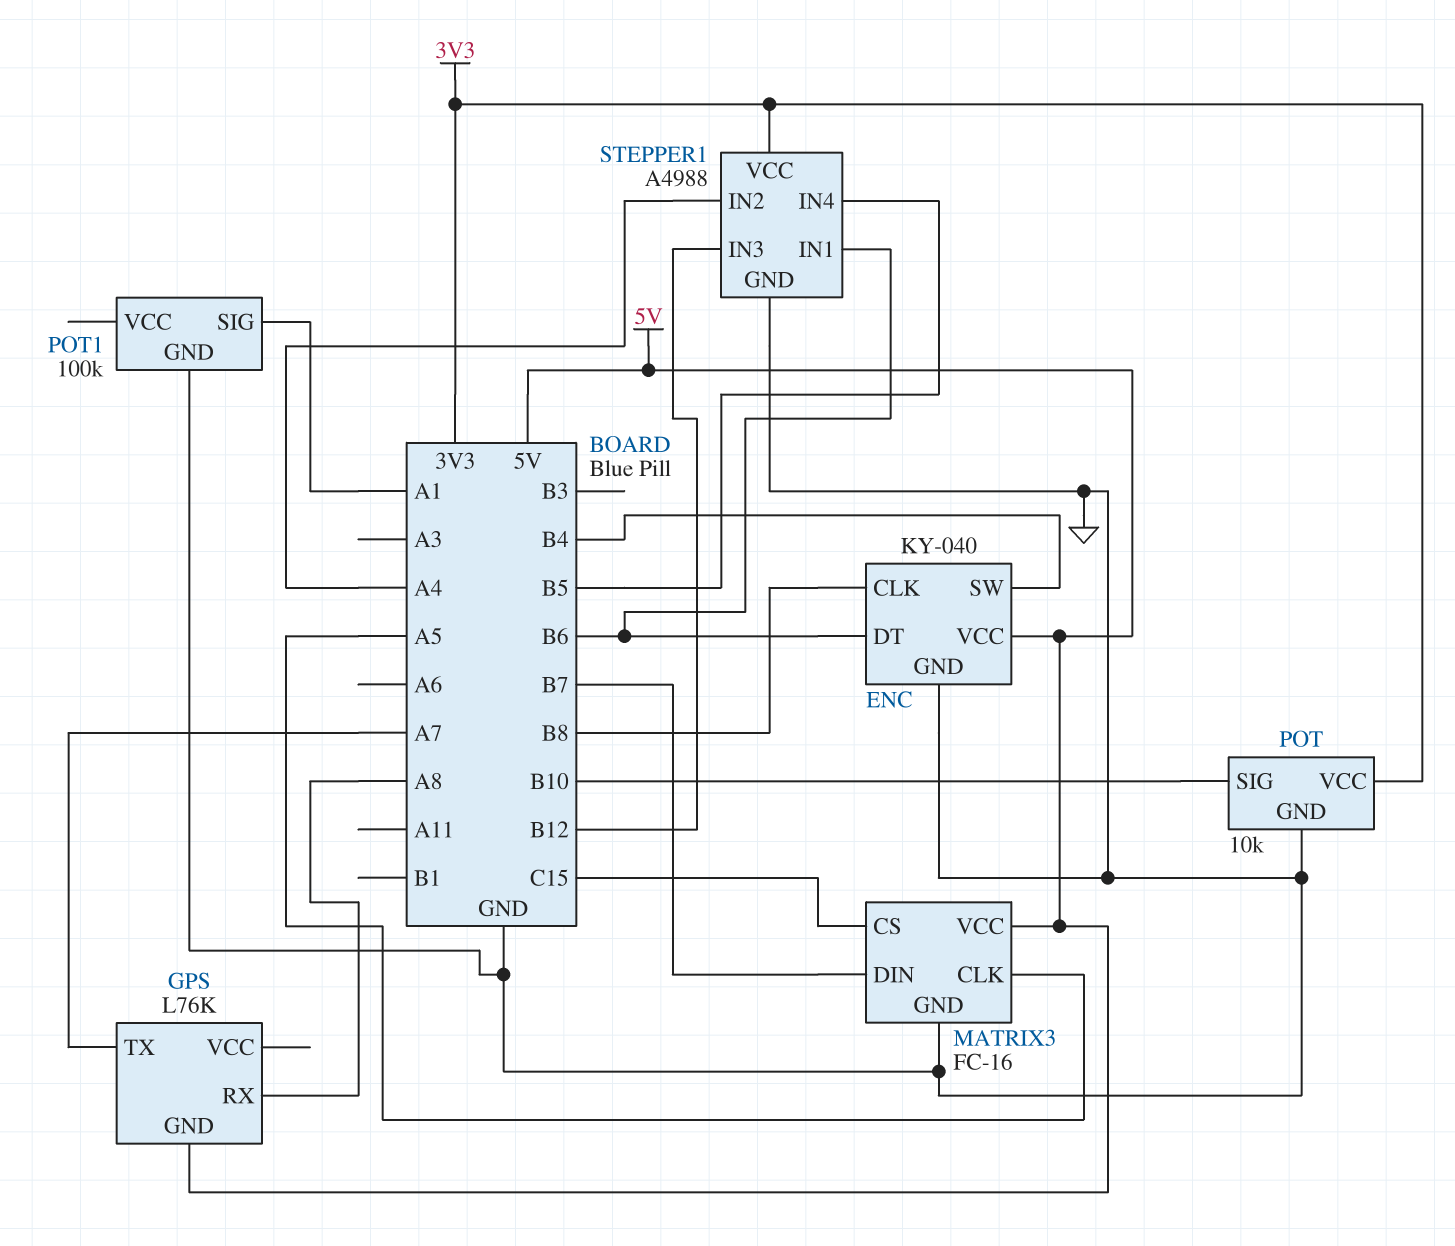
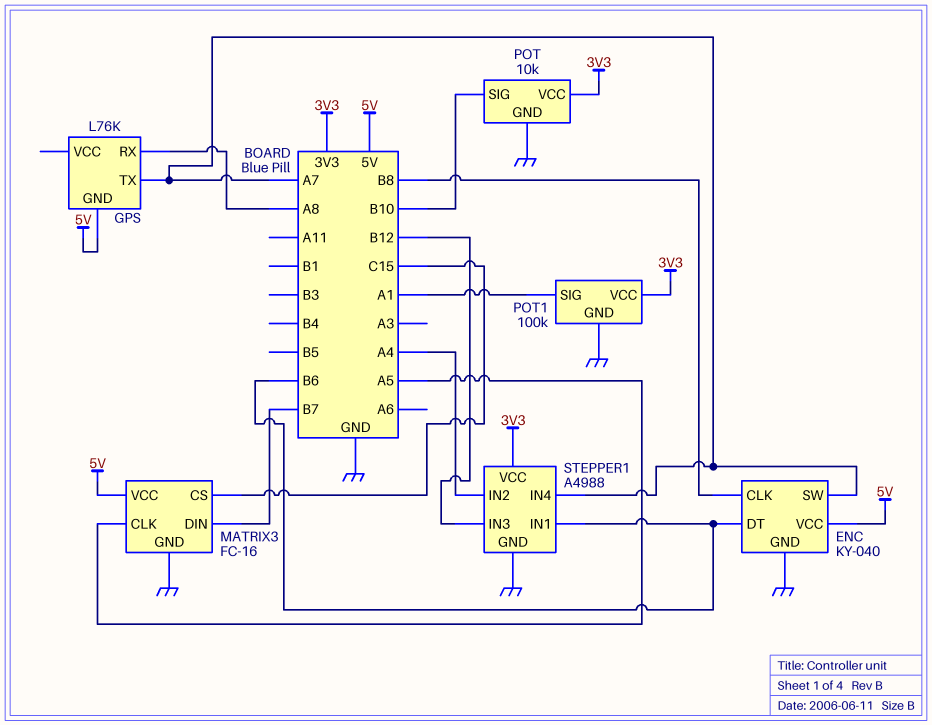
ENC pin SW: B4 -> A7
POT1 pin VCC: none -> 3V3
STEPPER1 pin IN4: B5 -> A7

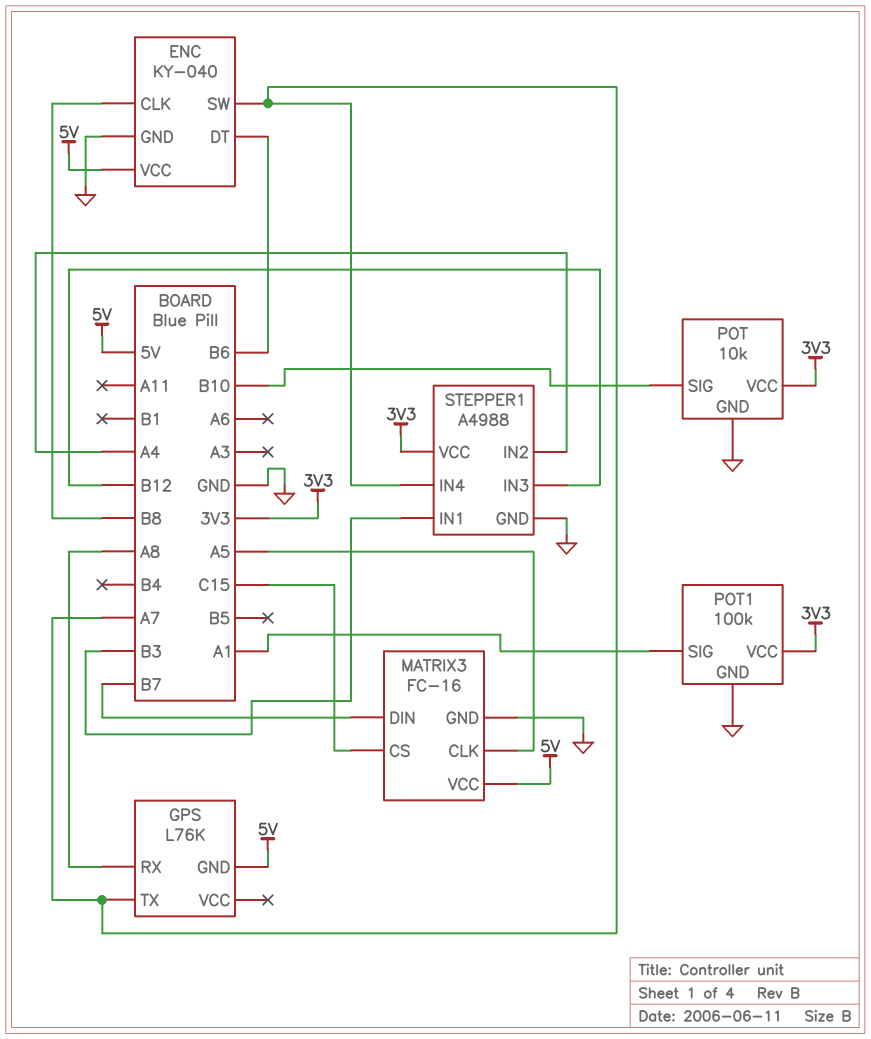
STEPPER1 pin IN1: B6 -> B3

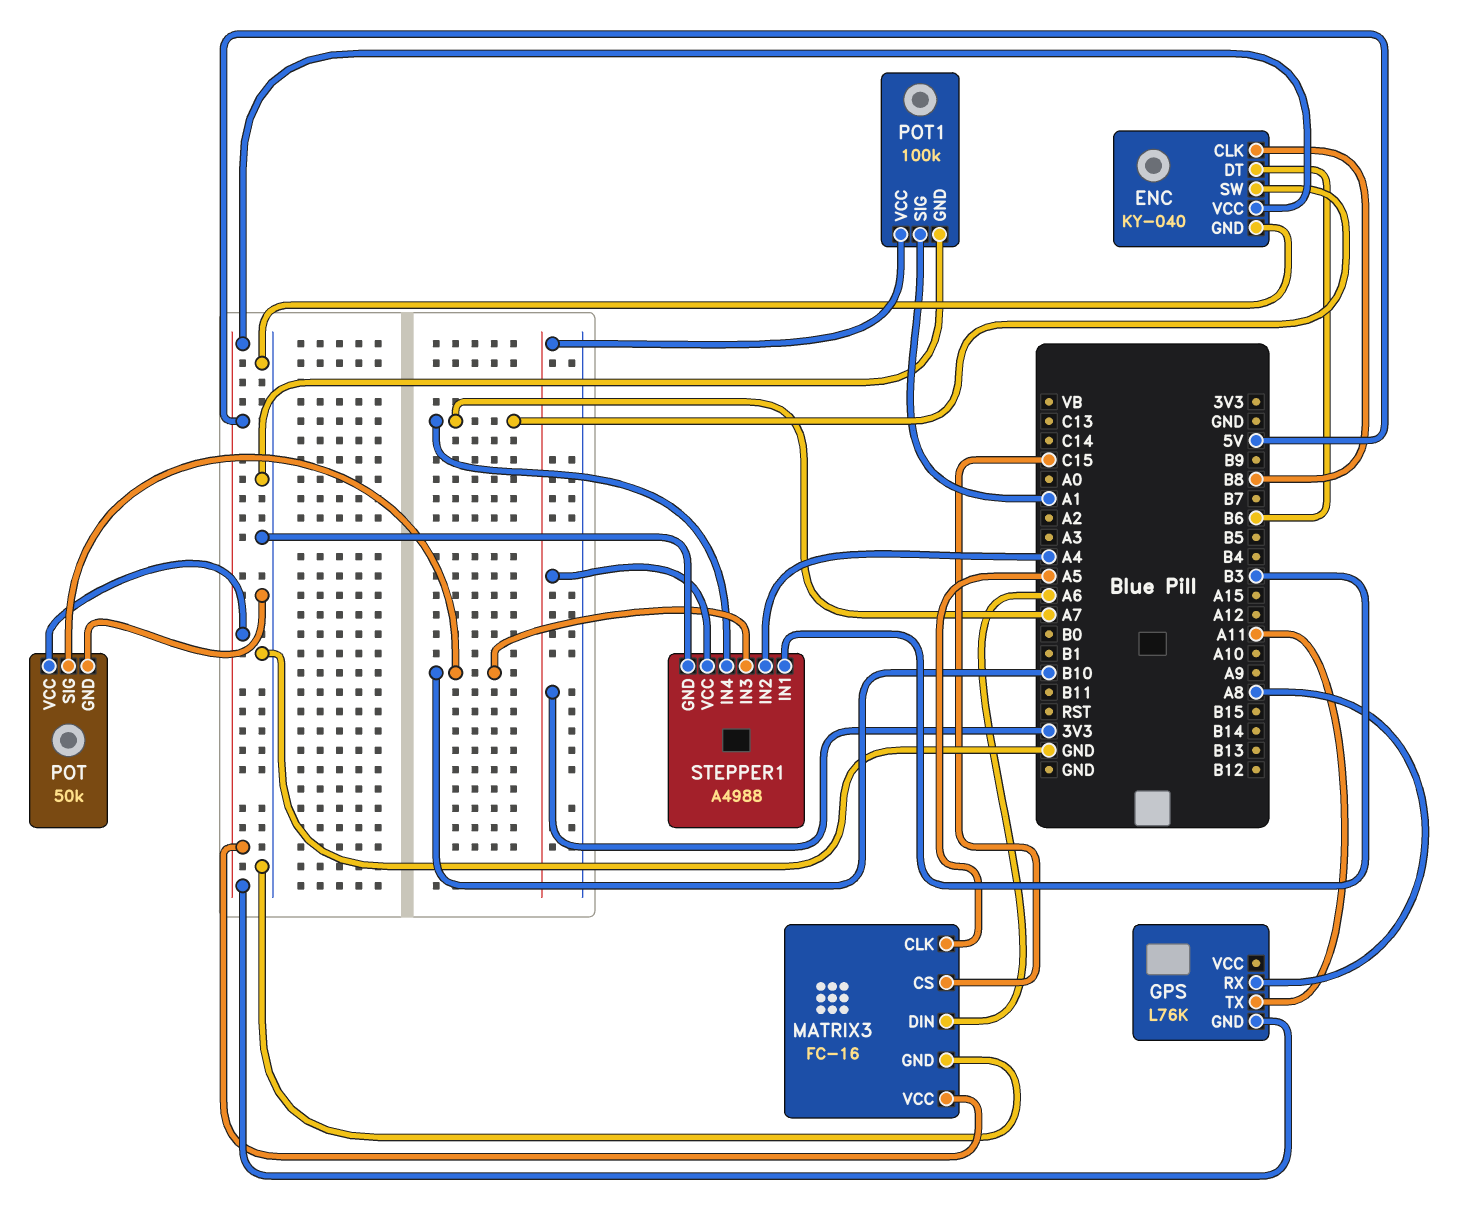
GPS pin TX: A7 -> A11
MATRIX3 pin DIN: B7 -> A6
POT: 10k -> 50k
POT pin VCC: 3V3 -> 5V
STEPPER1 pin IN3: B12 -> B10

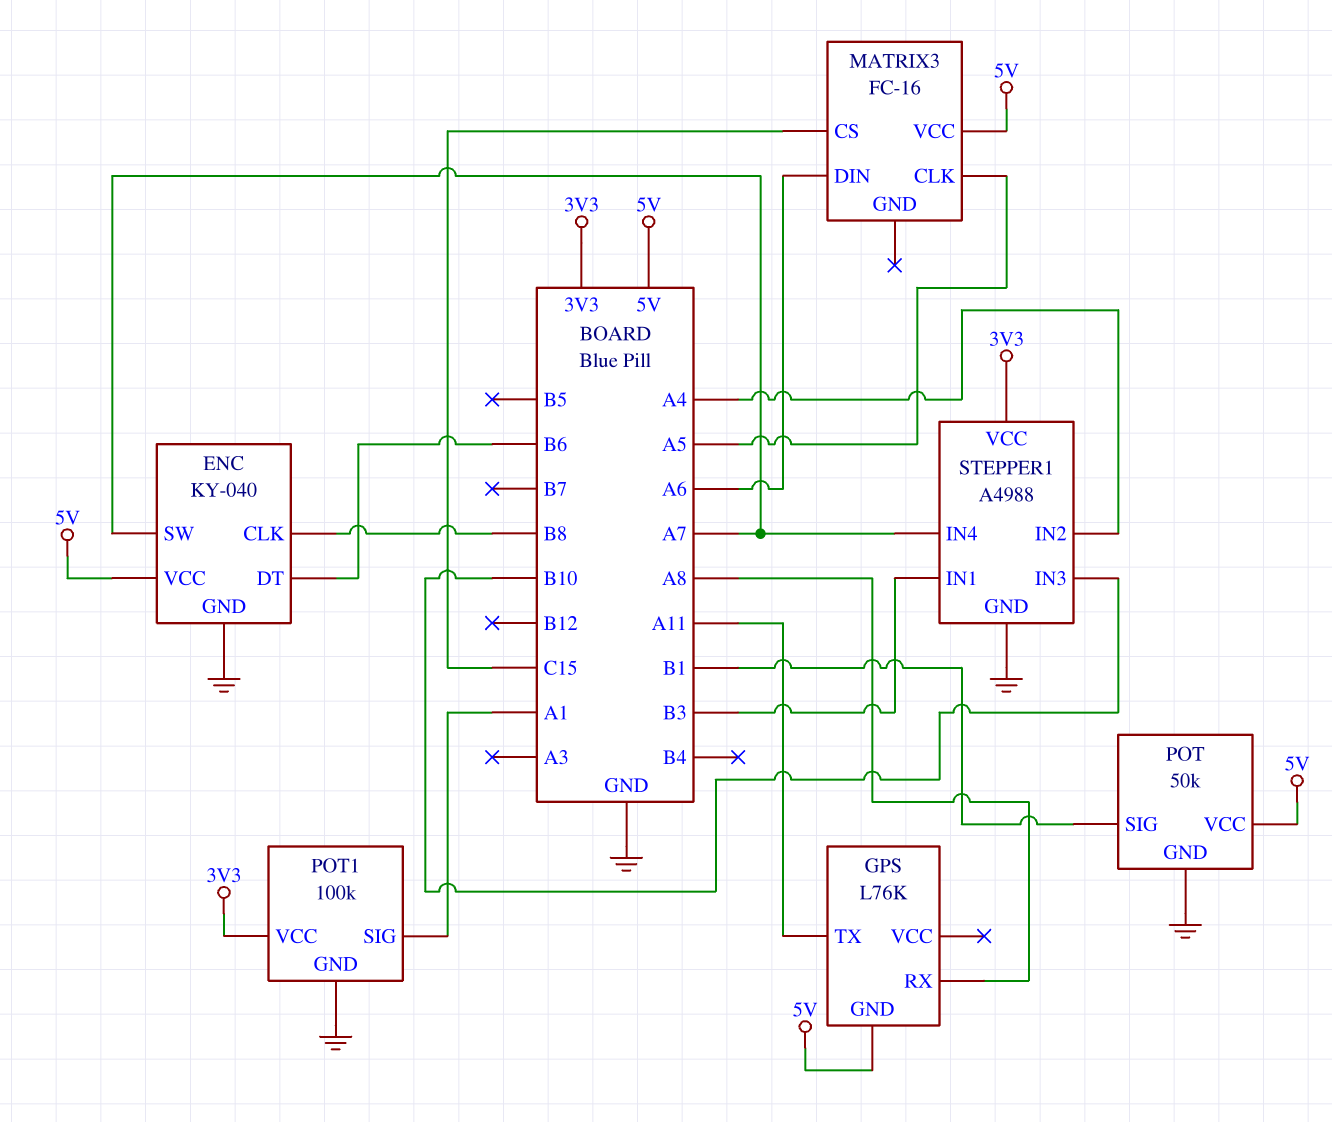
MATRIX3 pin GND: GND -> none
POT pin SIG: B10 -> B1

